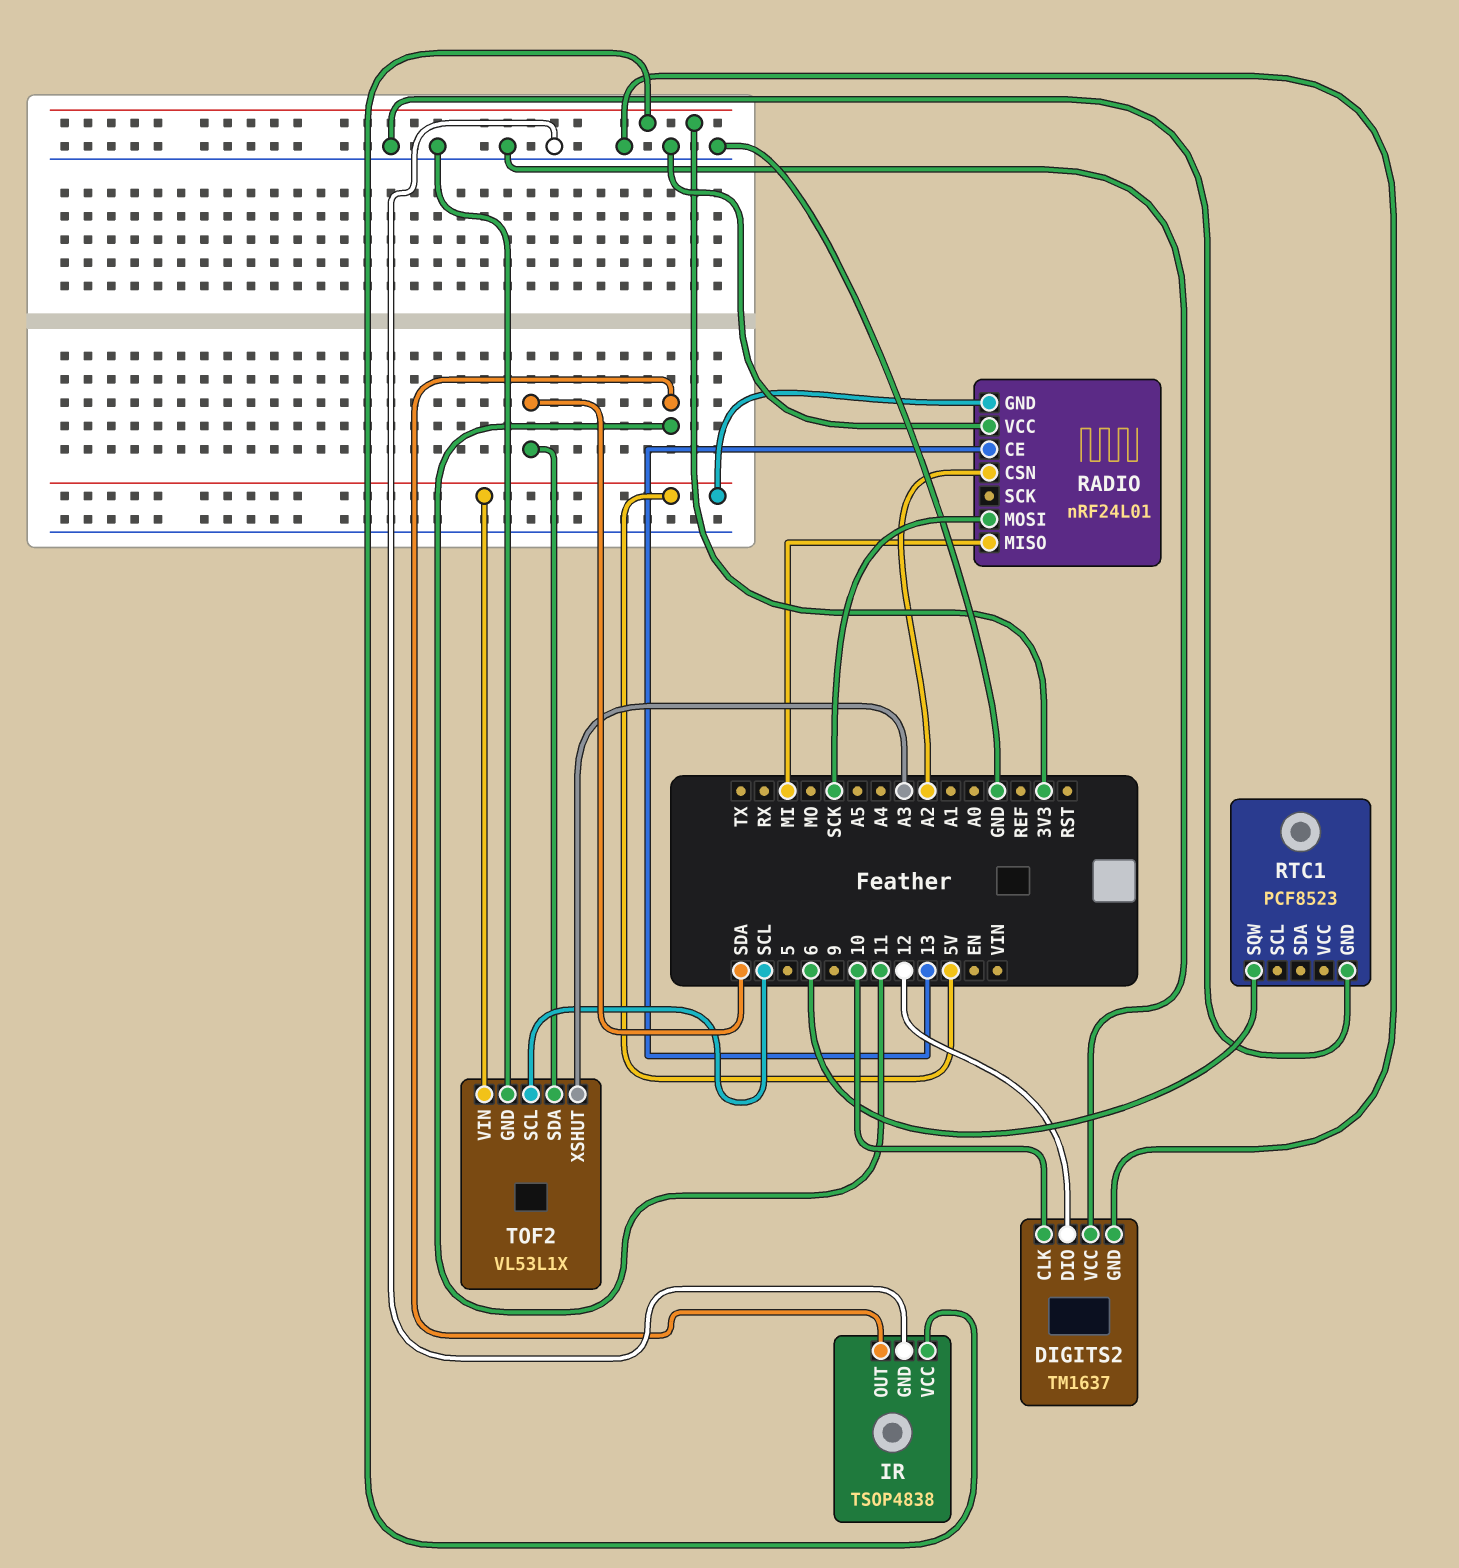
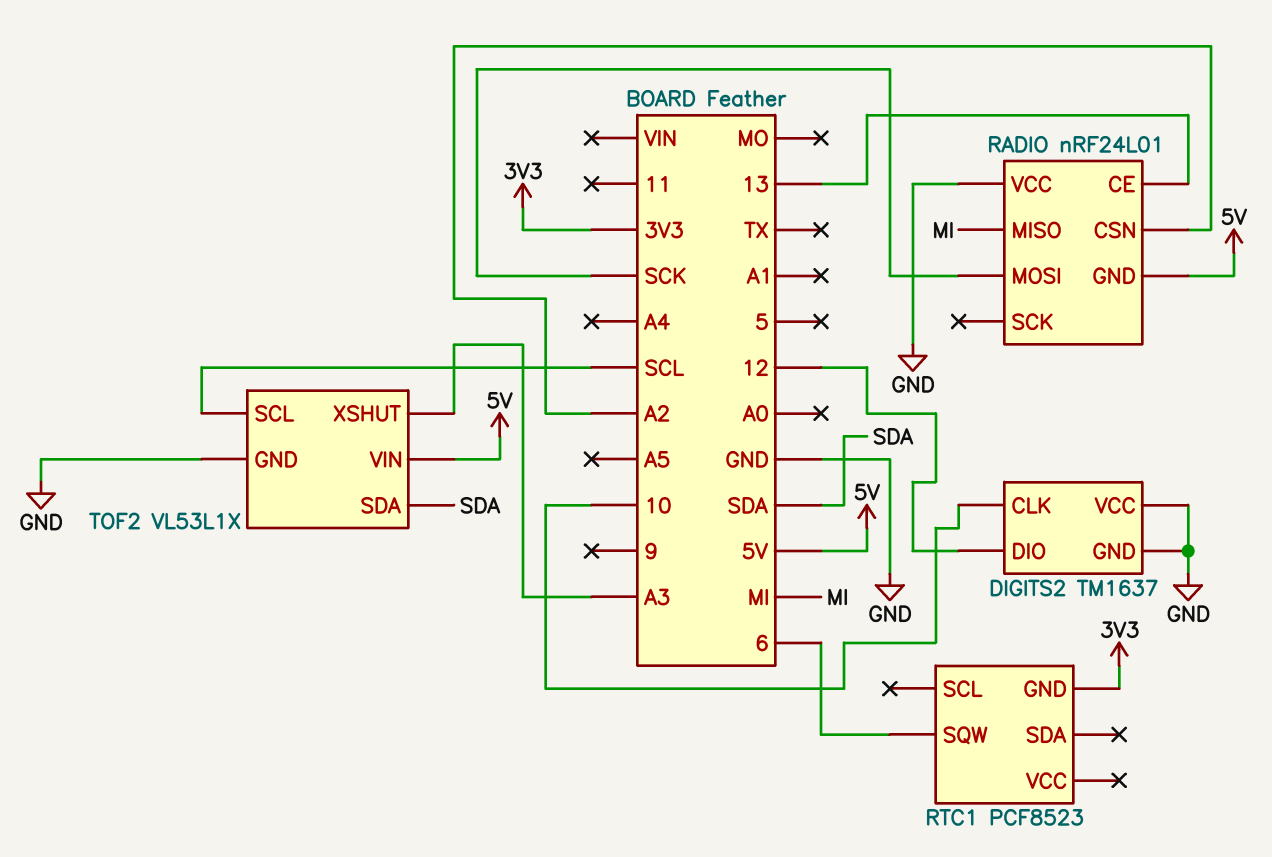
IR: TSOP4838 -> none
IR pin GND: GND -> none
IR pin OUT: 11 -> none
IR pin VCC: 3V3 -> none
RTC1 pin GND: GND -> 3V3

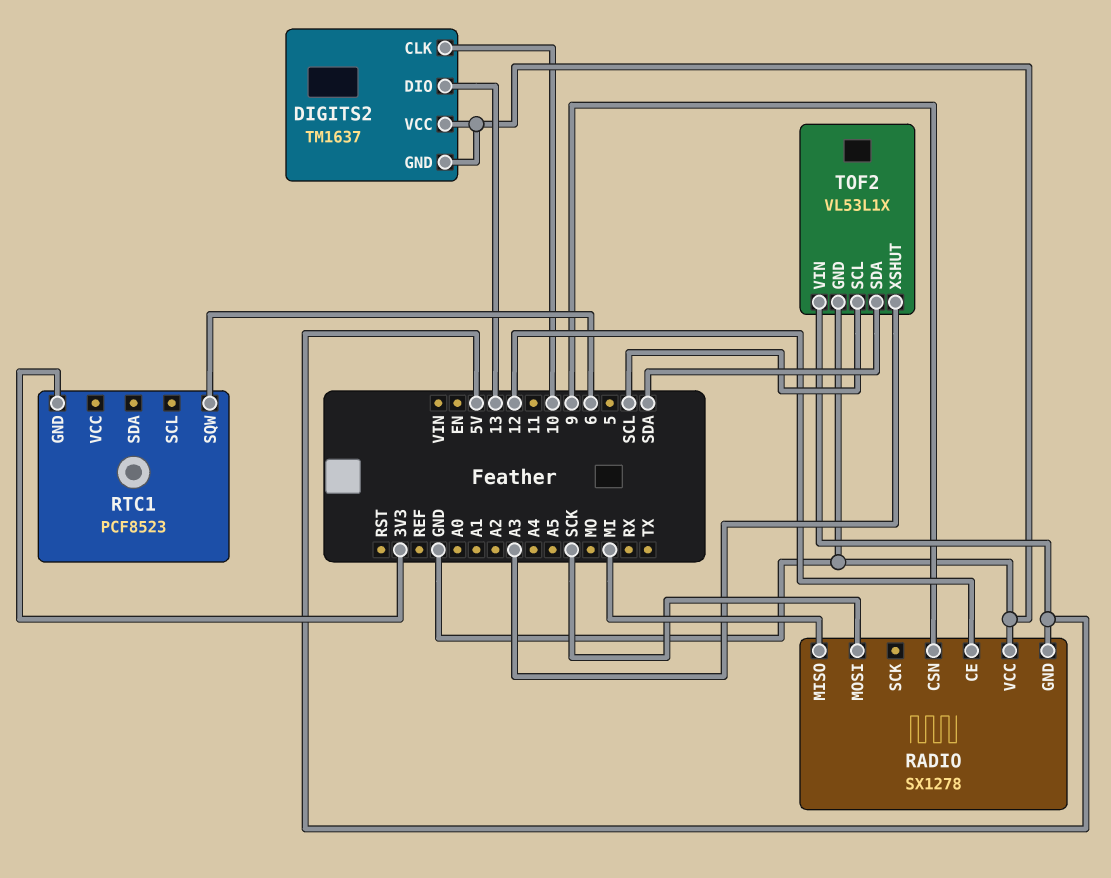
DIGITS2 pin DIO: 12 -> 13
RADIO: nRF24L01 -> SX1278
RADIO pin CE: 13 -> 12
RADIO pin CSN: A2 -> 9

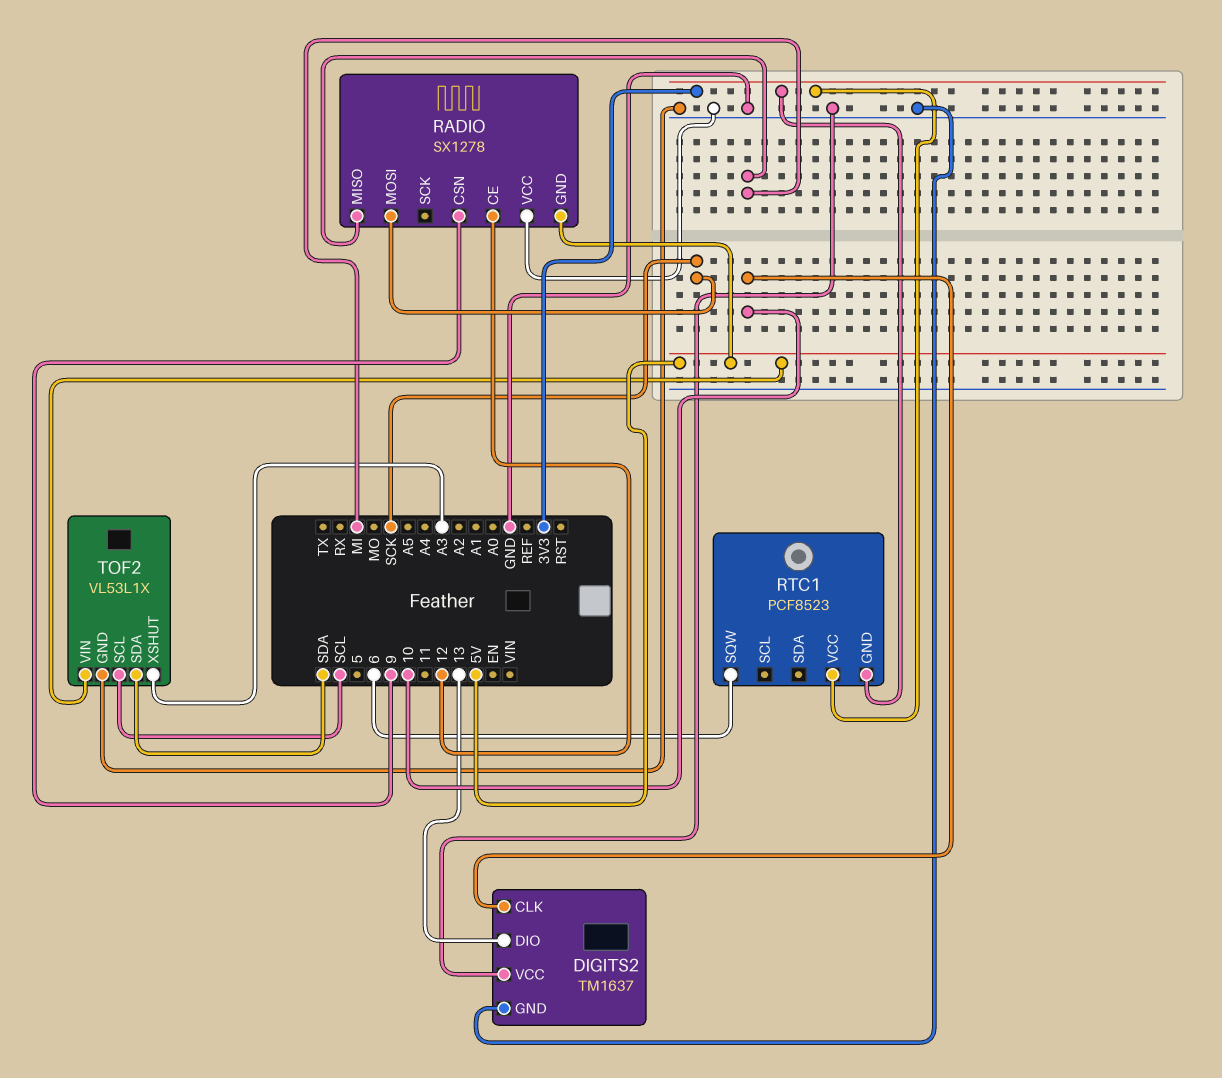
RTC1 pin VCC: none -> 3V3

